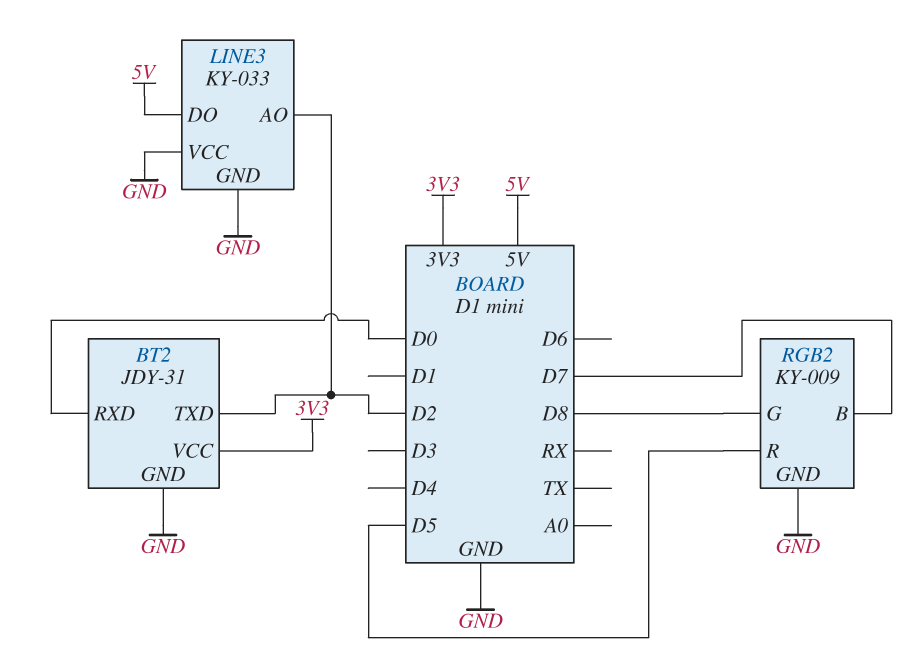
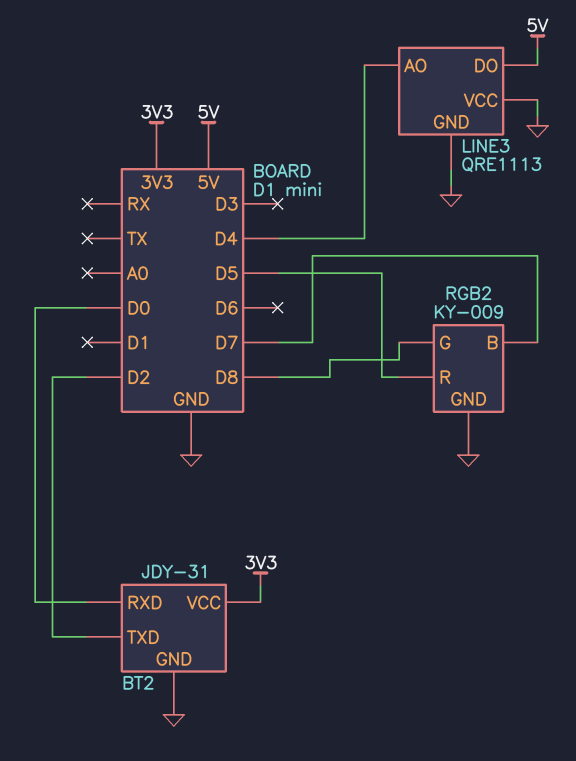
LINE3: KY-033 -> QRE1113
LINE3 pin AO: D2 -> D4

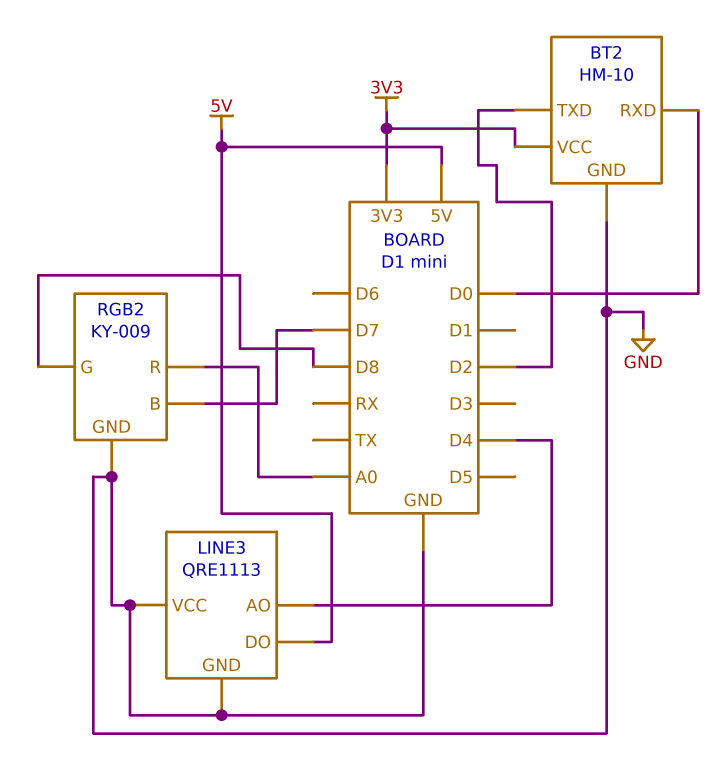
BT2: JDY-31 -> HM-10
RGB2 pin R: D5 -> A0

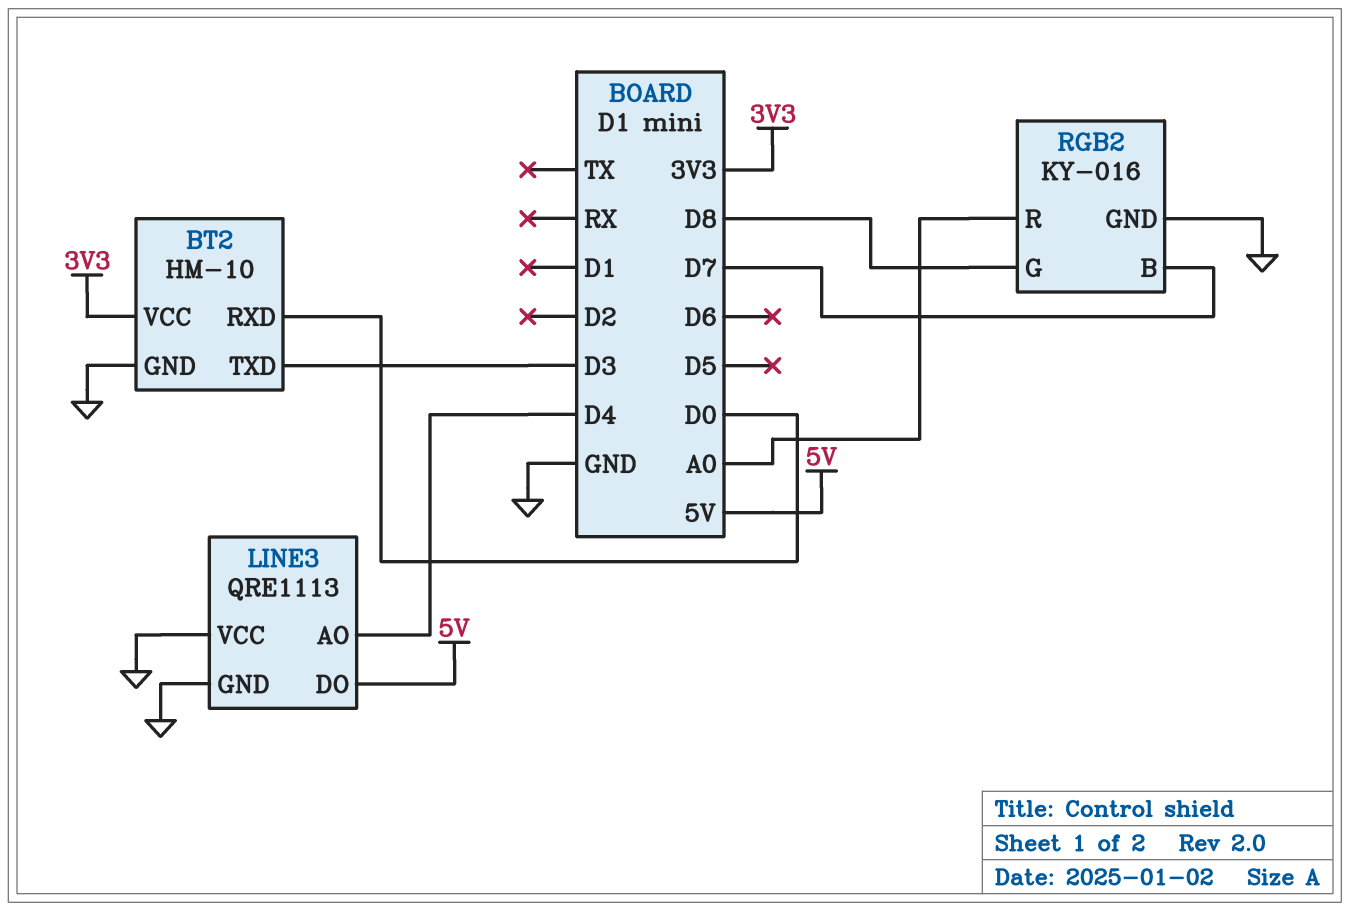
BT2 pin TXD: D2 -> D3
RGB2: KY-009 -> KY-016

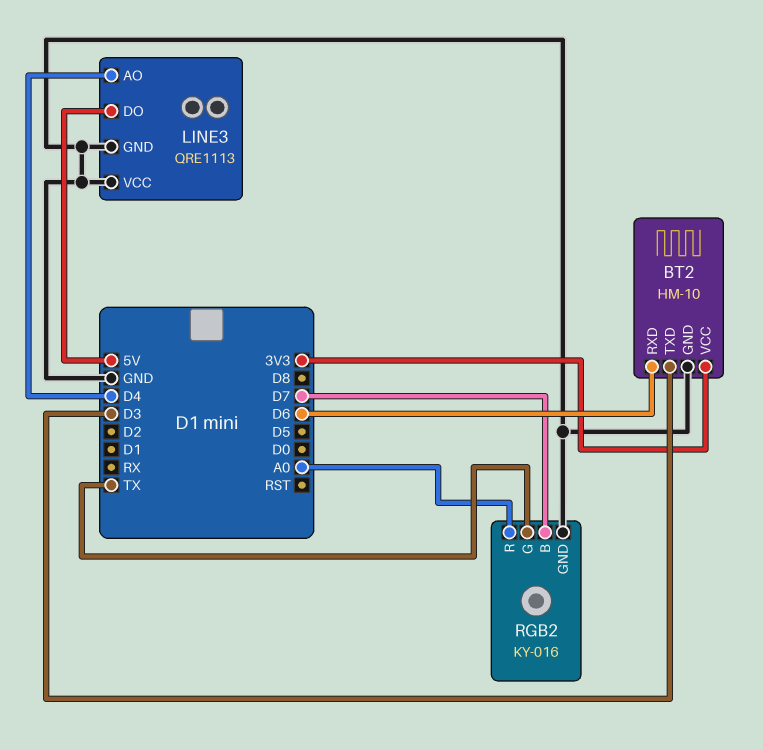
BT2 pin RXD: D0 -> D6
RGB2 pin G: D8 -> TX

